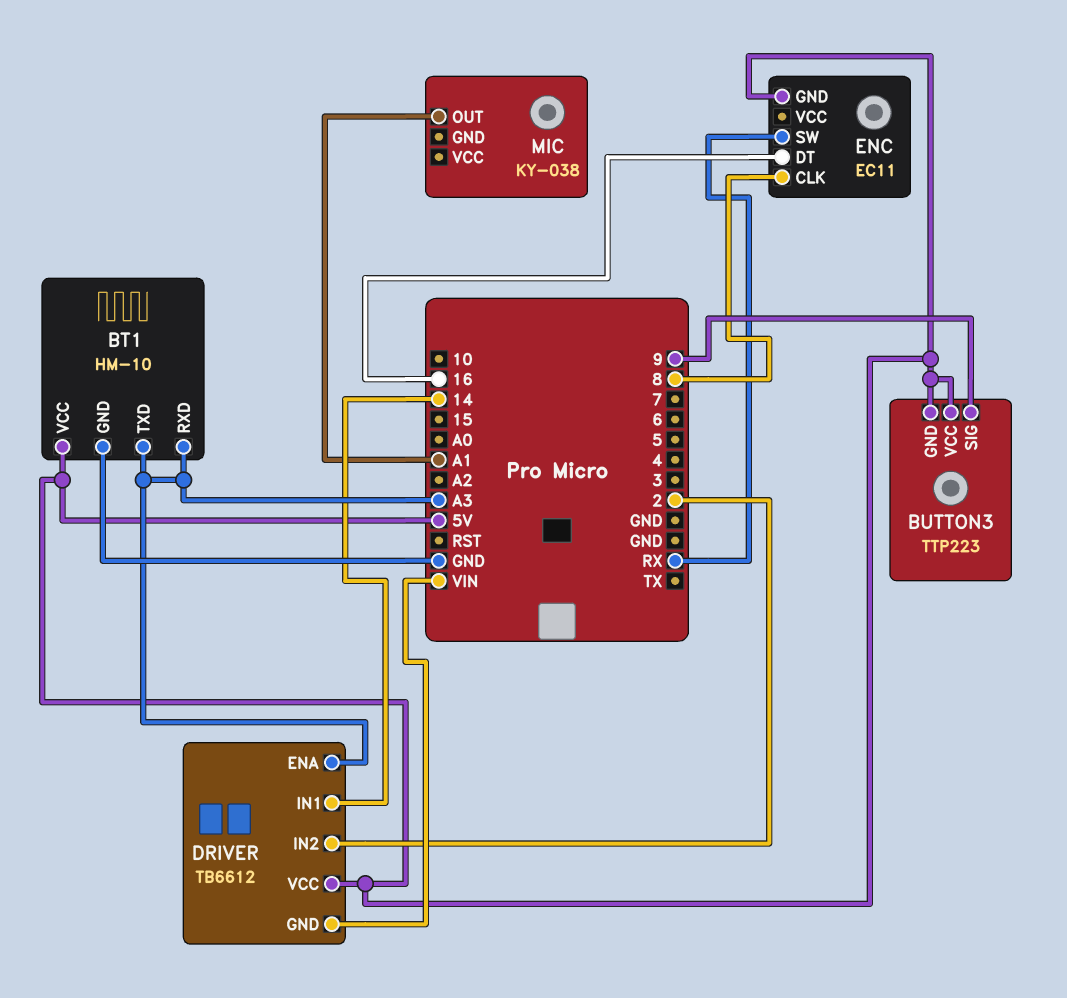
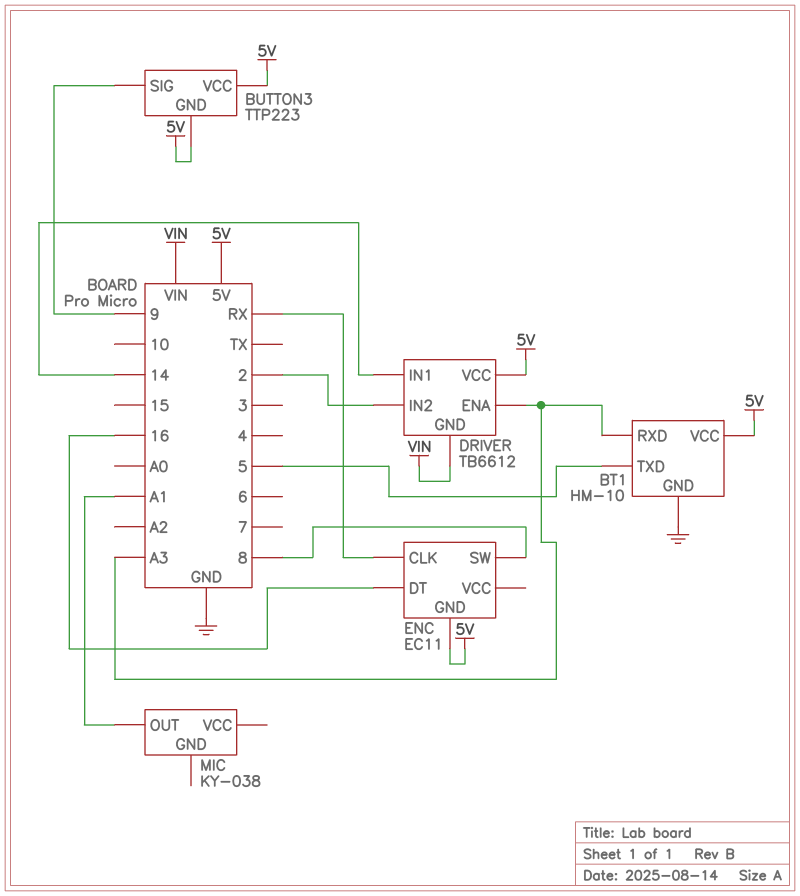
BT1 pin TXD: A3 -> 5
ENC pin CLK: 8 -> RX
ENC pin SW: RX -> 8

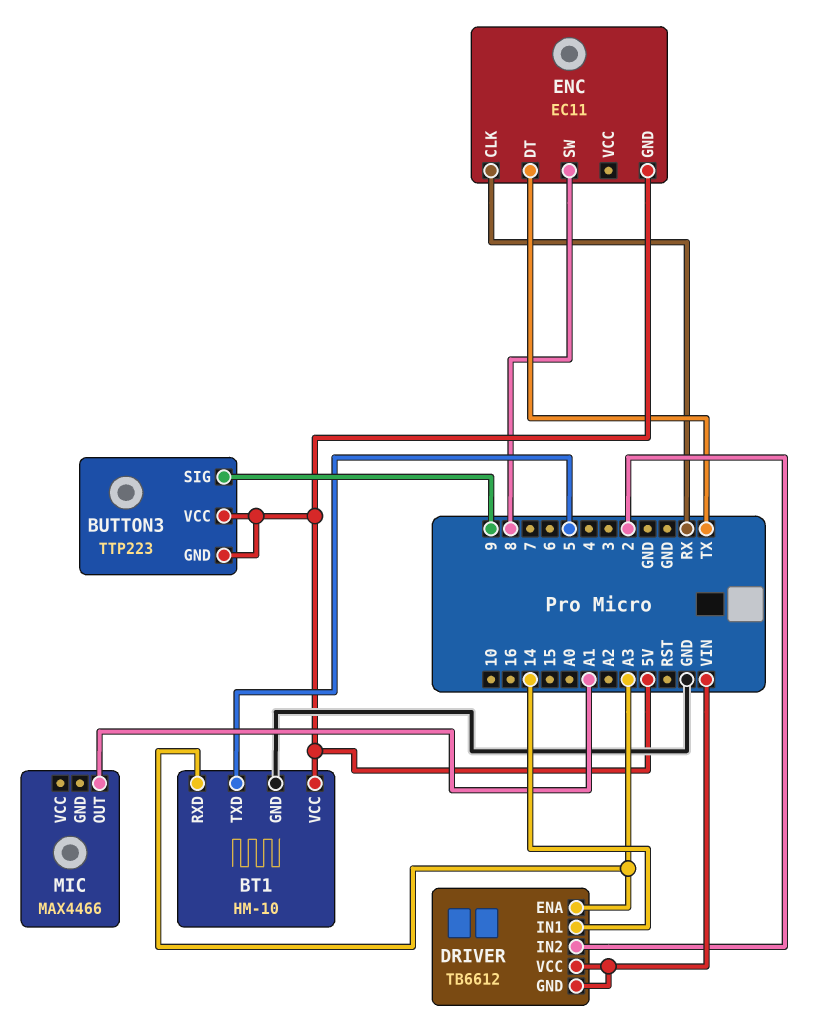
DRIVER pin VCC: 5V -> VIN
ENC pin DT: 16 -> TX
MIC: KY-038 -> MAX4466

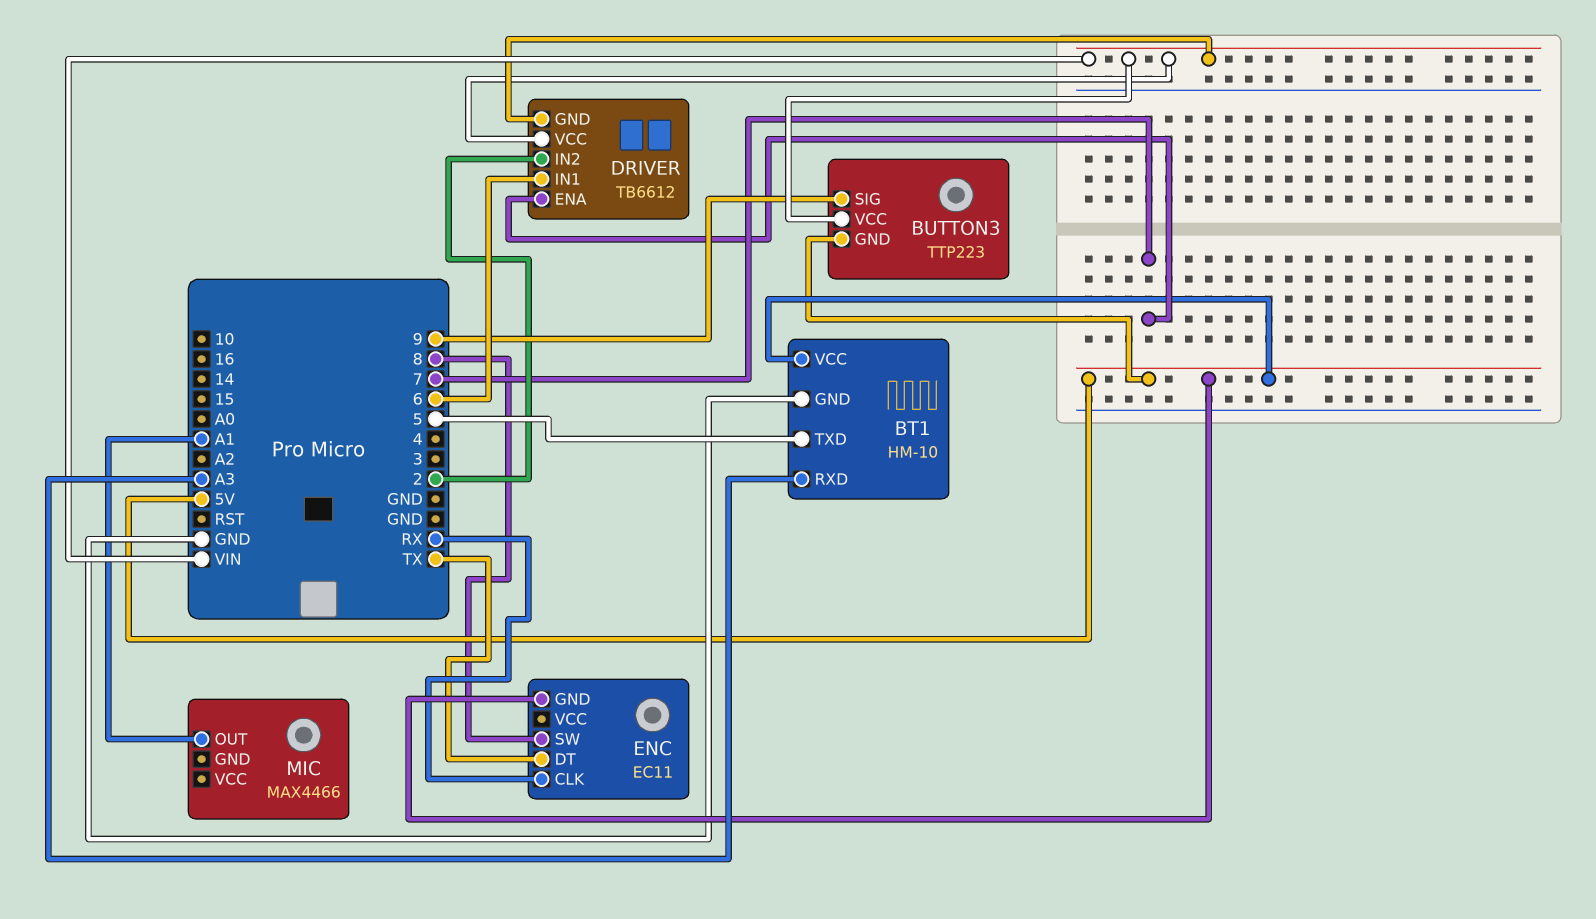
BUTTON3 pin VCC: 5V -> VIN
DRIVER pin ENA: A3 -> 7
DRIVER pin IN1: 14 -> 6

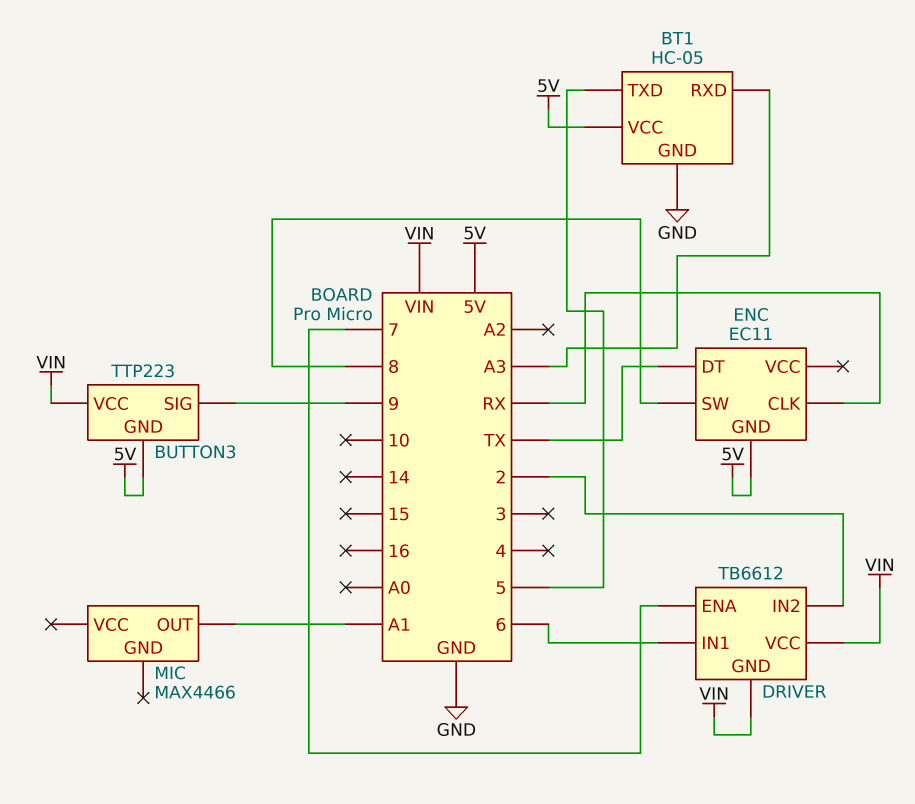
BT1: HM-10 -> HC-05

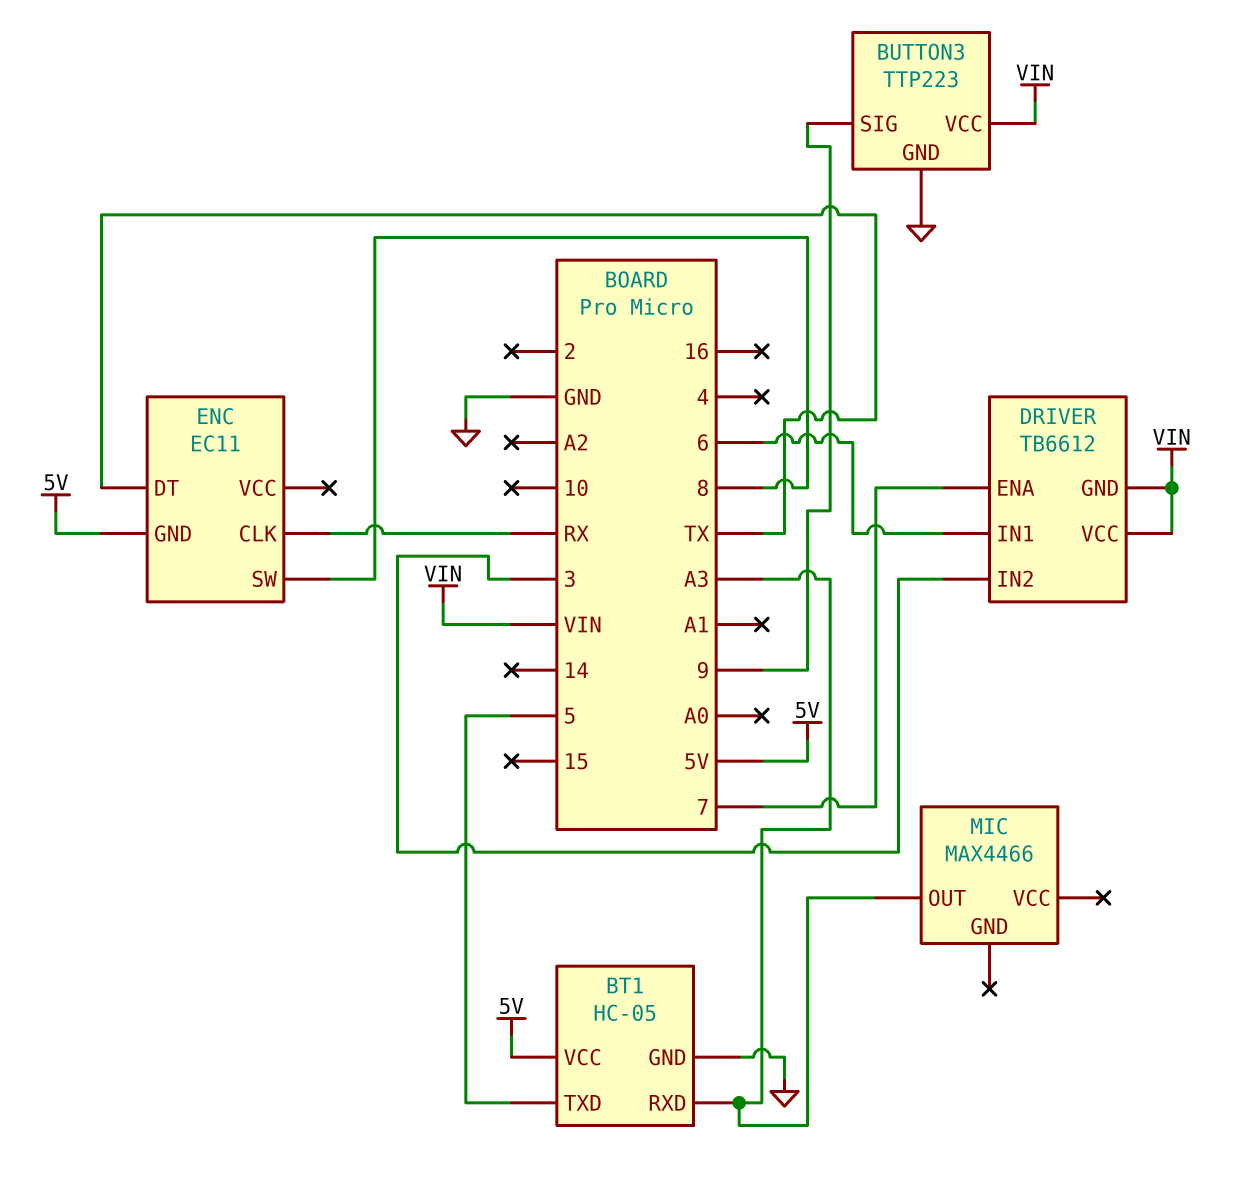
BUTTON3 pin GND: 5V -> GND
DRIVER pin IN2: 2 -> 3
MIC pin OUT: A1 -> A3

